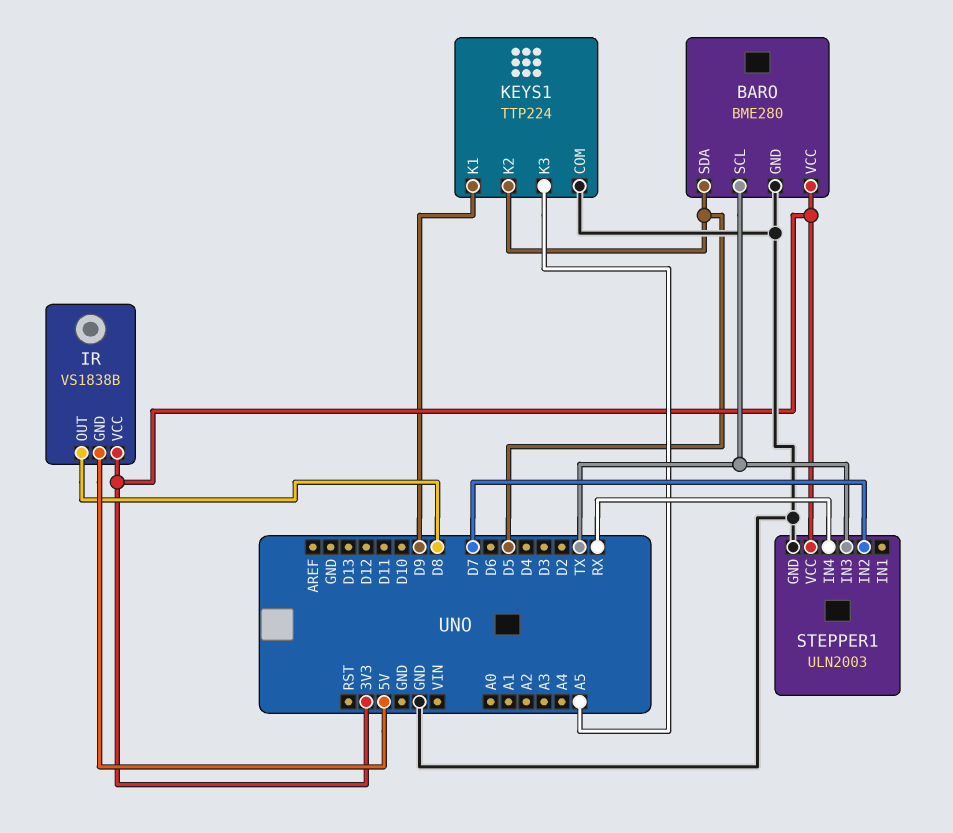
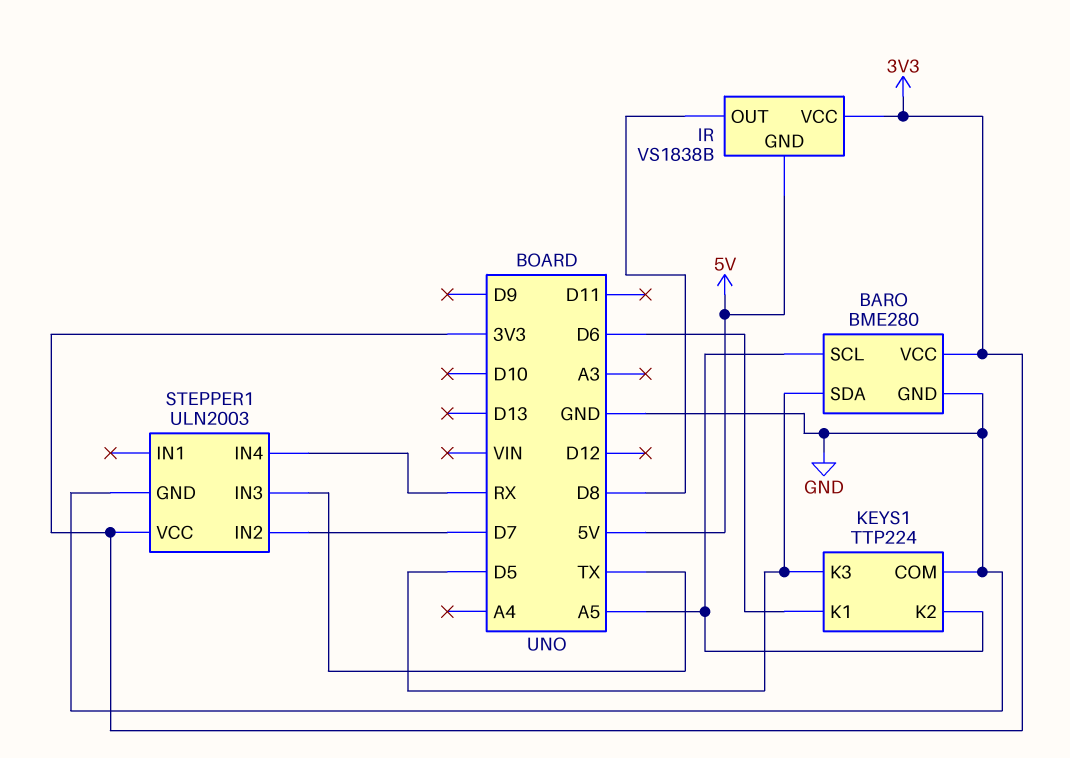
BARO pin SCL: TX -> A5
KEYS1 pin K1: D9 -> D6
KEYS1 pin K2: D5 -> A5
KEYS1 pin K3: A5 -> D5

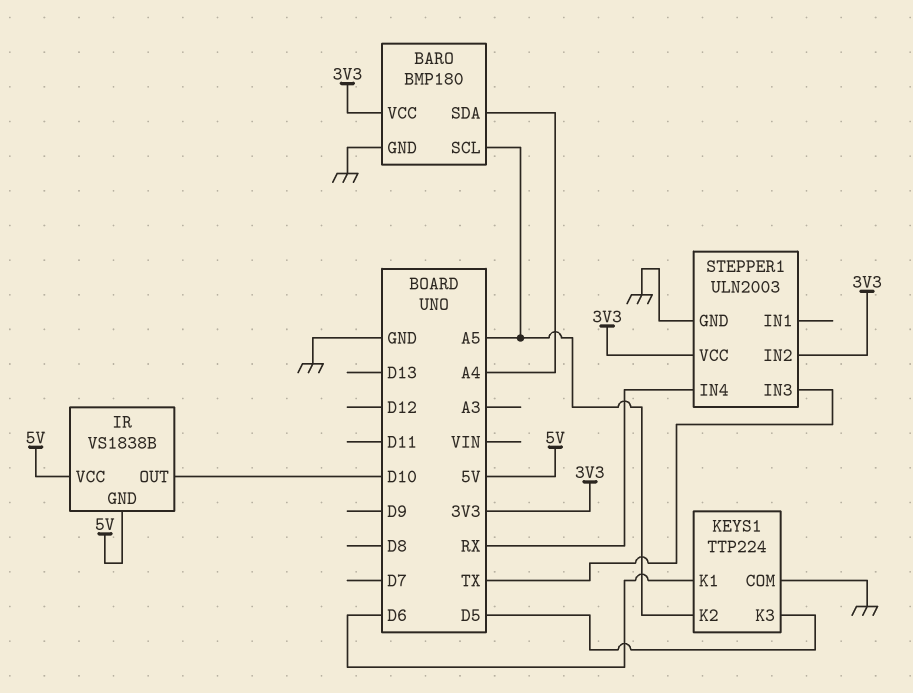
BARO: BME280 -> BMP180
BARO pin SDA: D5 -> A4
IR pin OUT: D8 -> D10
IR pin VCC: 3V3 -> 5V
STEPPER1 pin IN2: D7 -> 3V3

